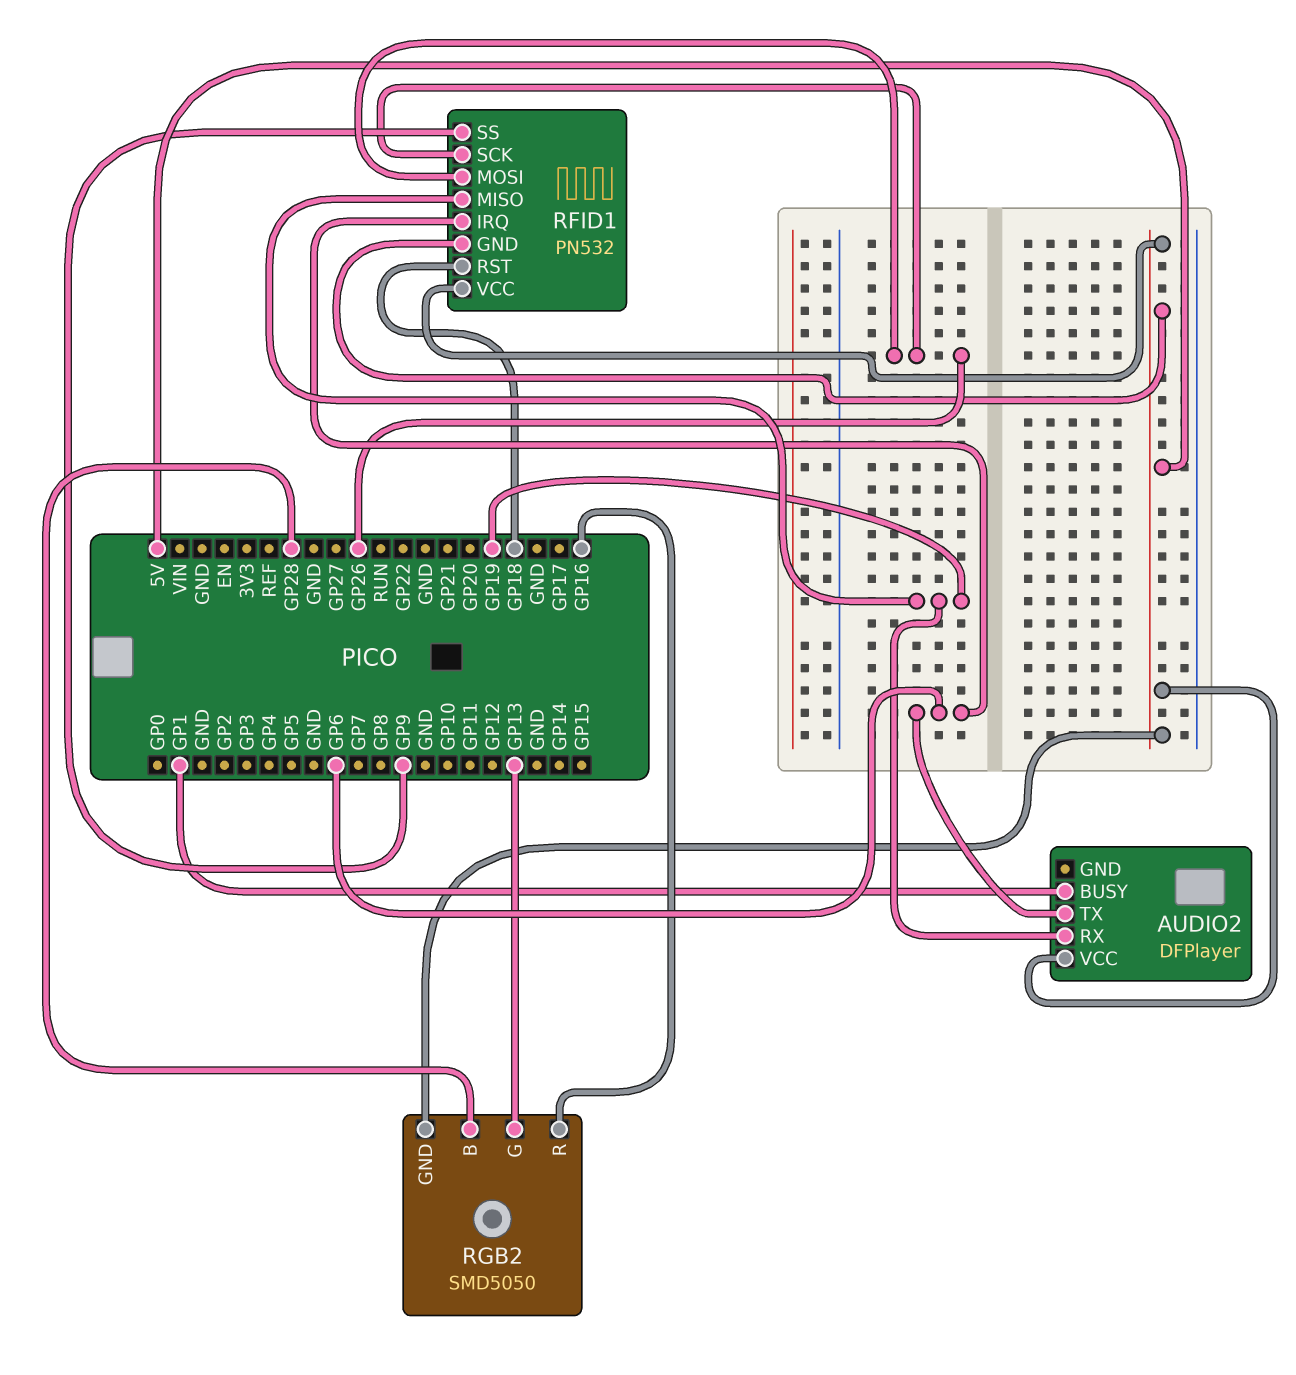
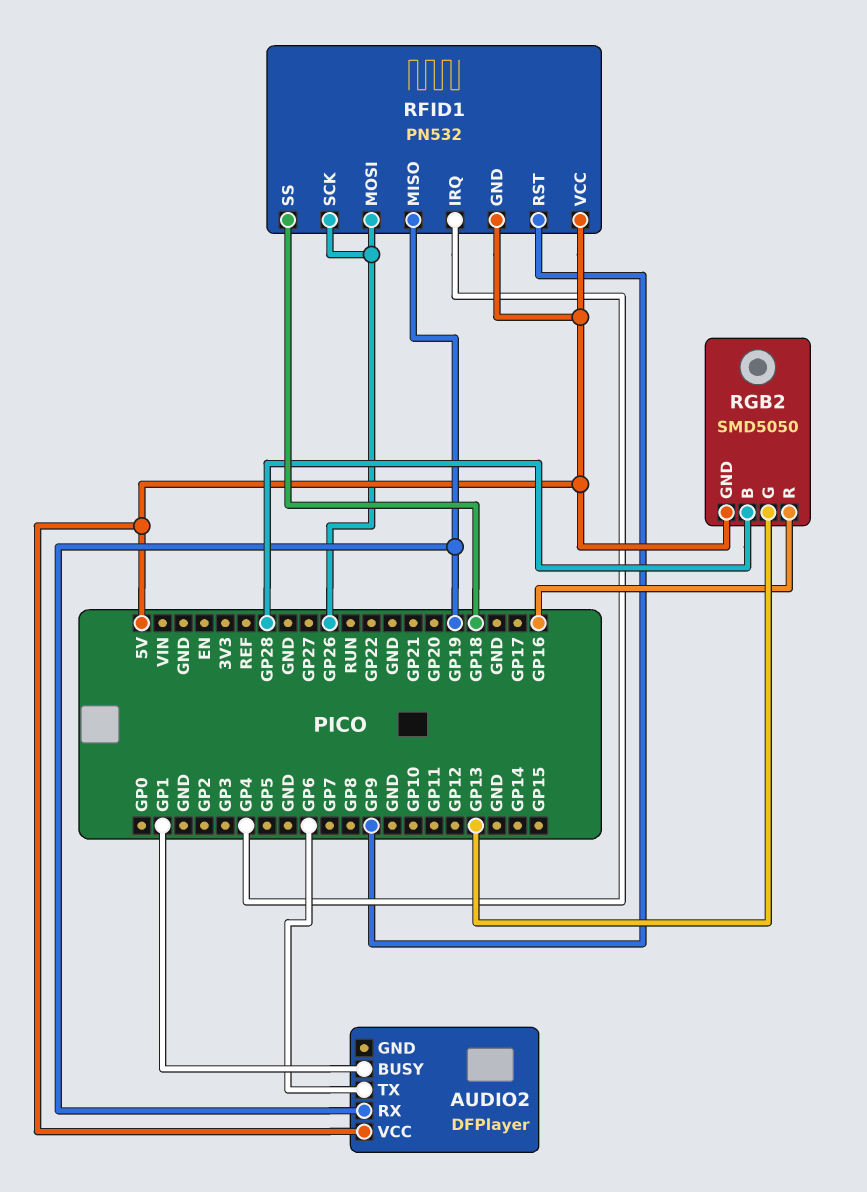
RFID1 pin IRQ: GP6 -> GP4
RFID1 pin RST: GP18 -> GP9
RFID1 pin SS: GP9 -> GP18

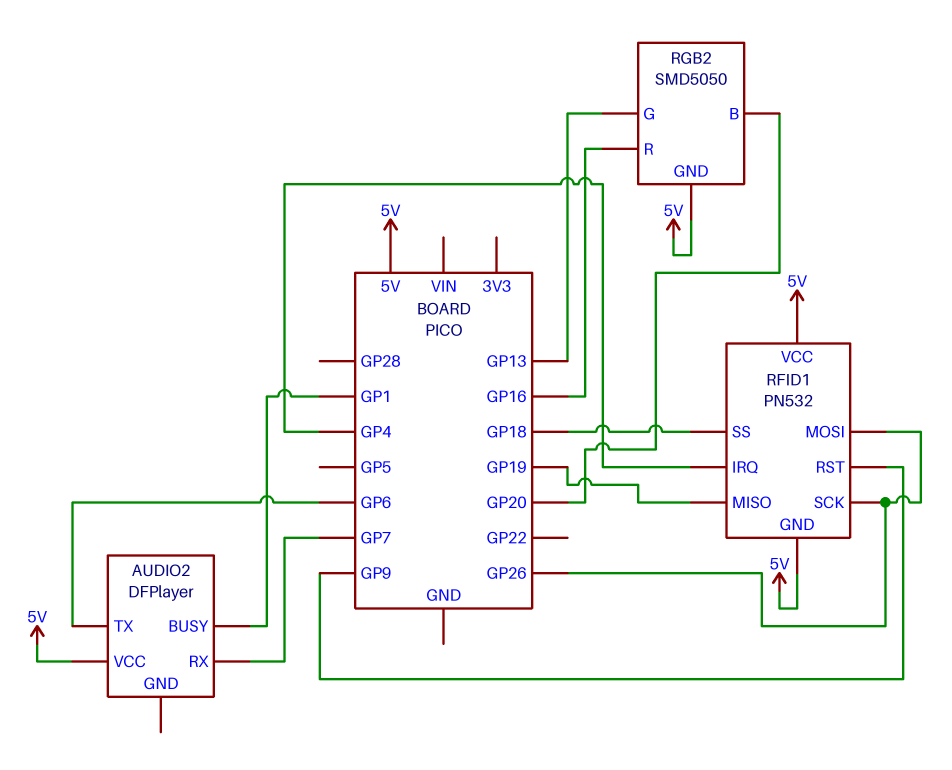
AUDIO2 pin RX: GP19 -> GP7
RGB2 pin B: GP28 -> GP20

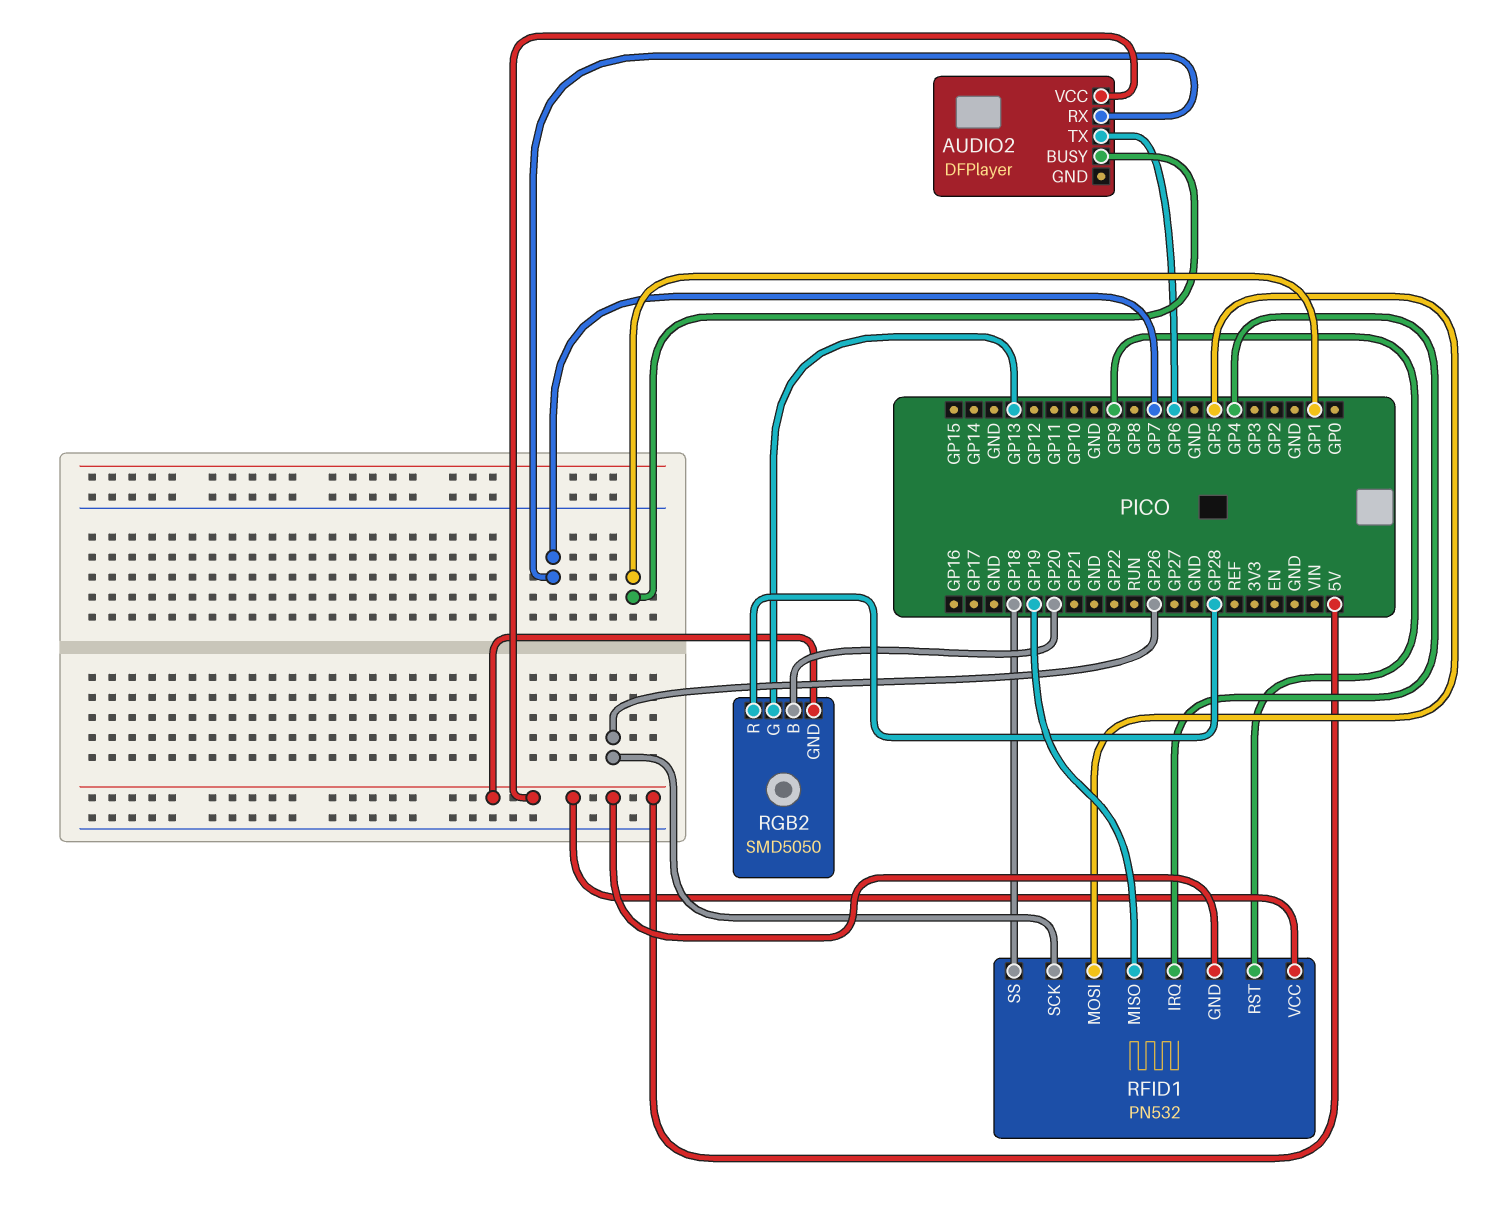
RFID1 pin MOSI: GP26 -> GP5
RGB2 pin R: GP16 -> GP28

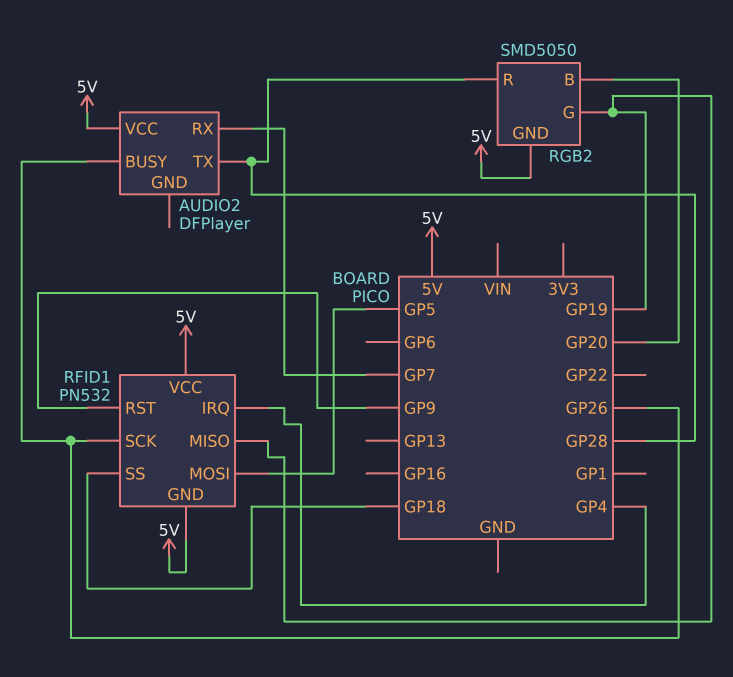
AUDIO2 pin BUSY: GP1 -> GP26
AUDIO2 pin TX: GP6 -> GP28
RGB2 pin G: GP13 -> GP19

